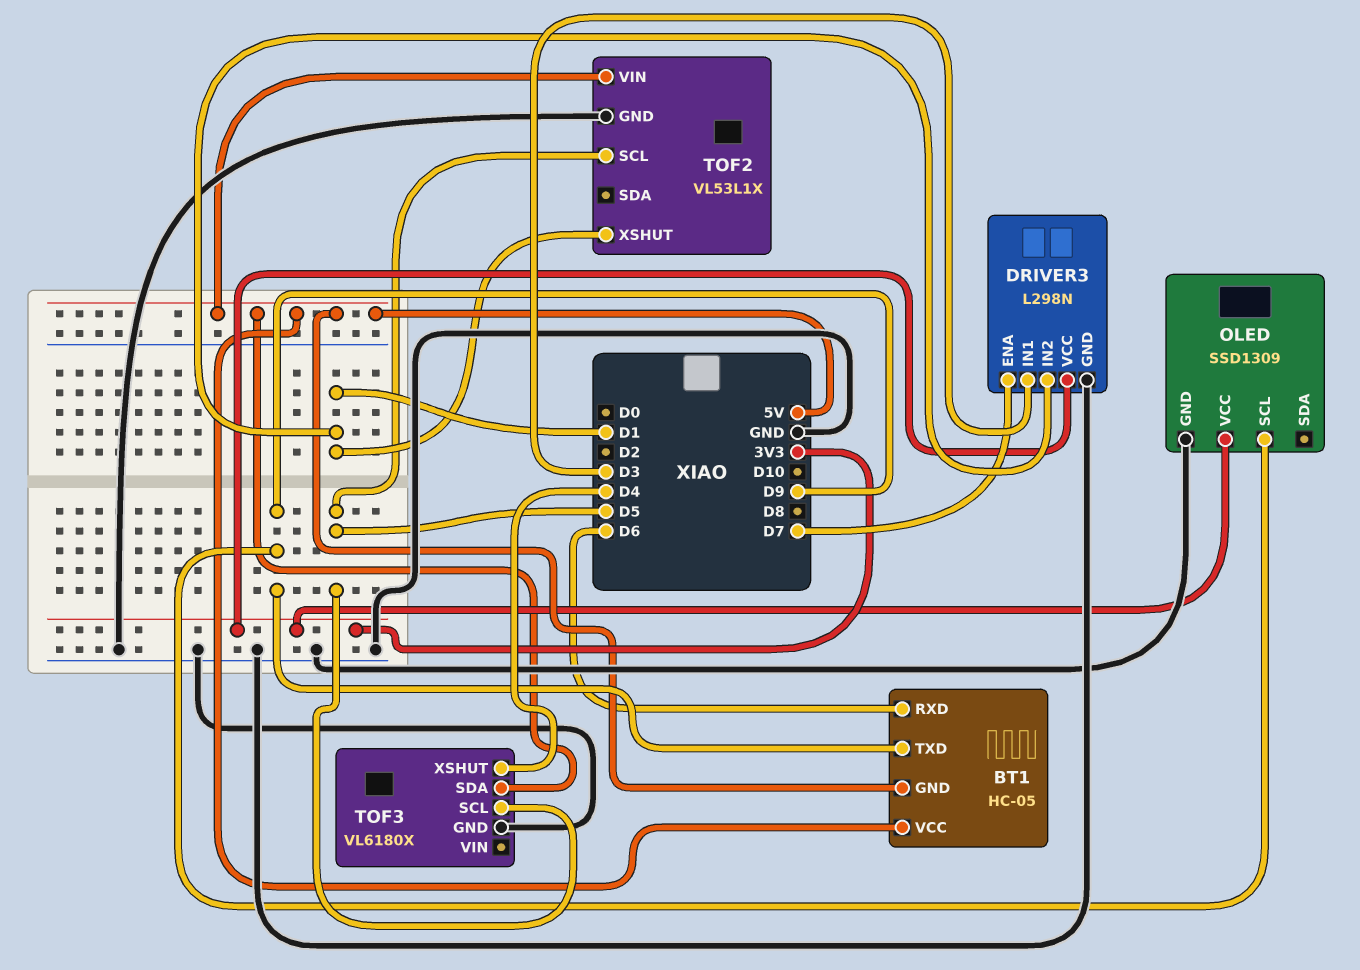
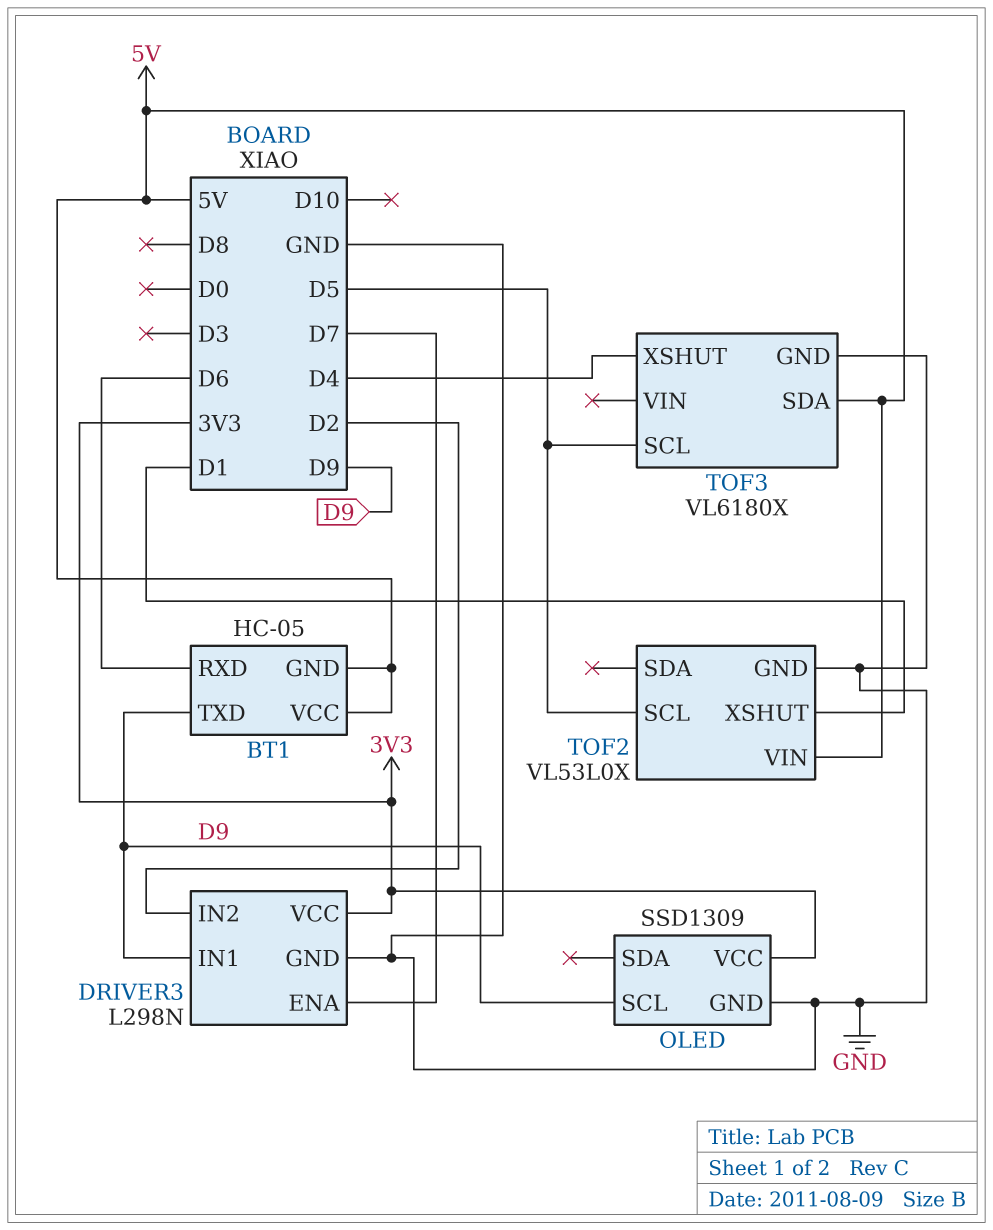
DRIVER3 pin IN1: D3 -> D9
DRIVER3 pin IN2: D1 -> D2
TOF2: VL53L1X -> VL53L0X

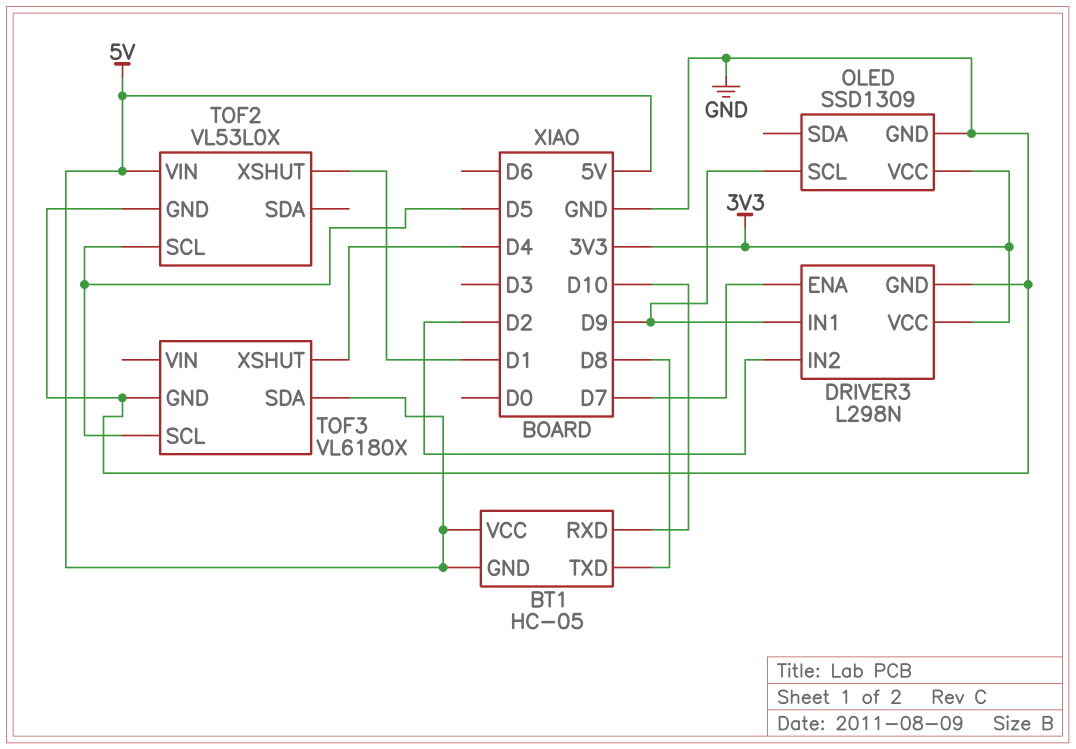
BT1 pin RXD: D6 -> D10
BT1 pin TXD: D9 -> D8

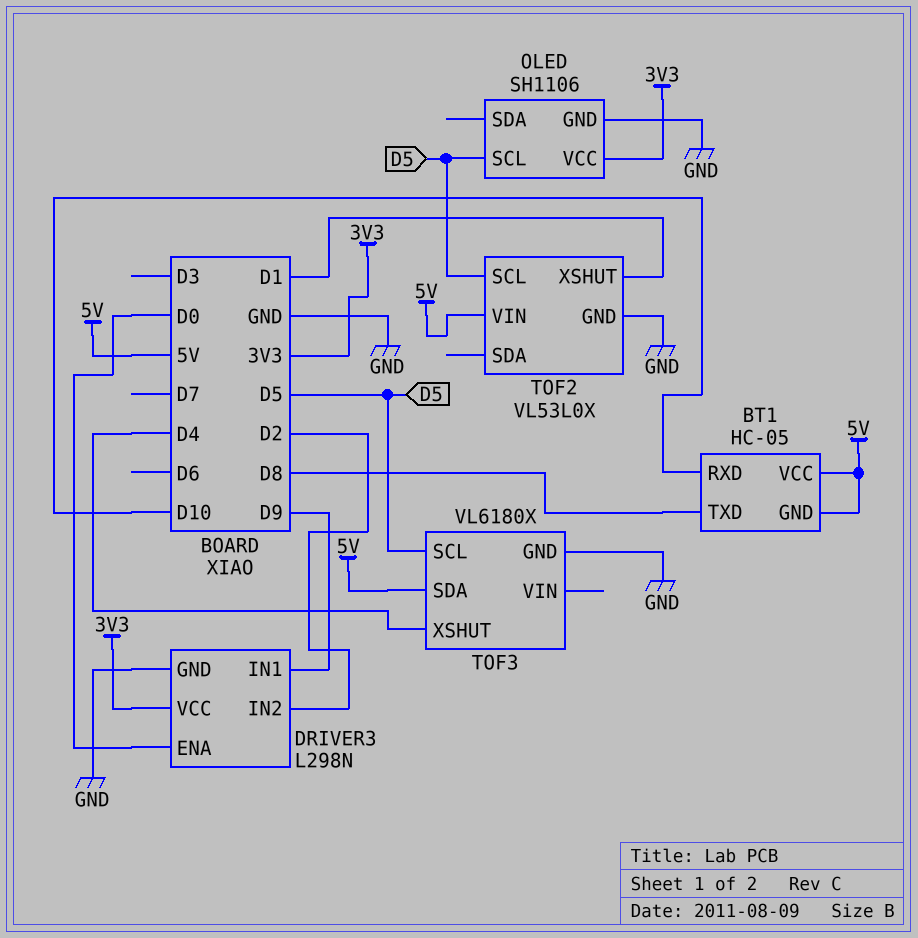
DRIVER3 pin ENA: D7 -> D0
OLED: SSD1309 -> SH1106
OLED pin SCL: D9 -> D5

